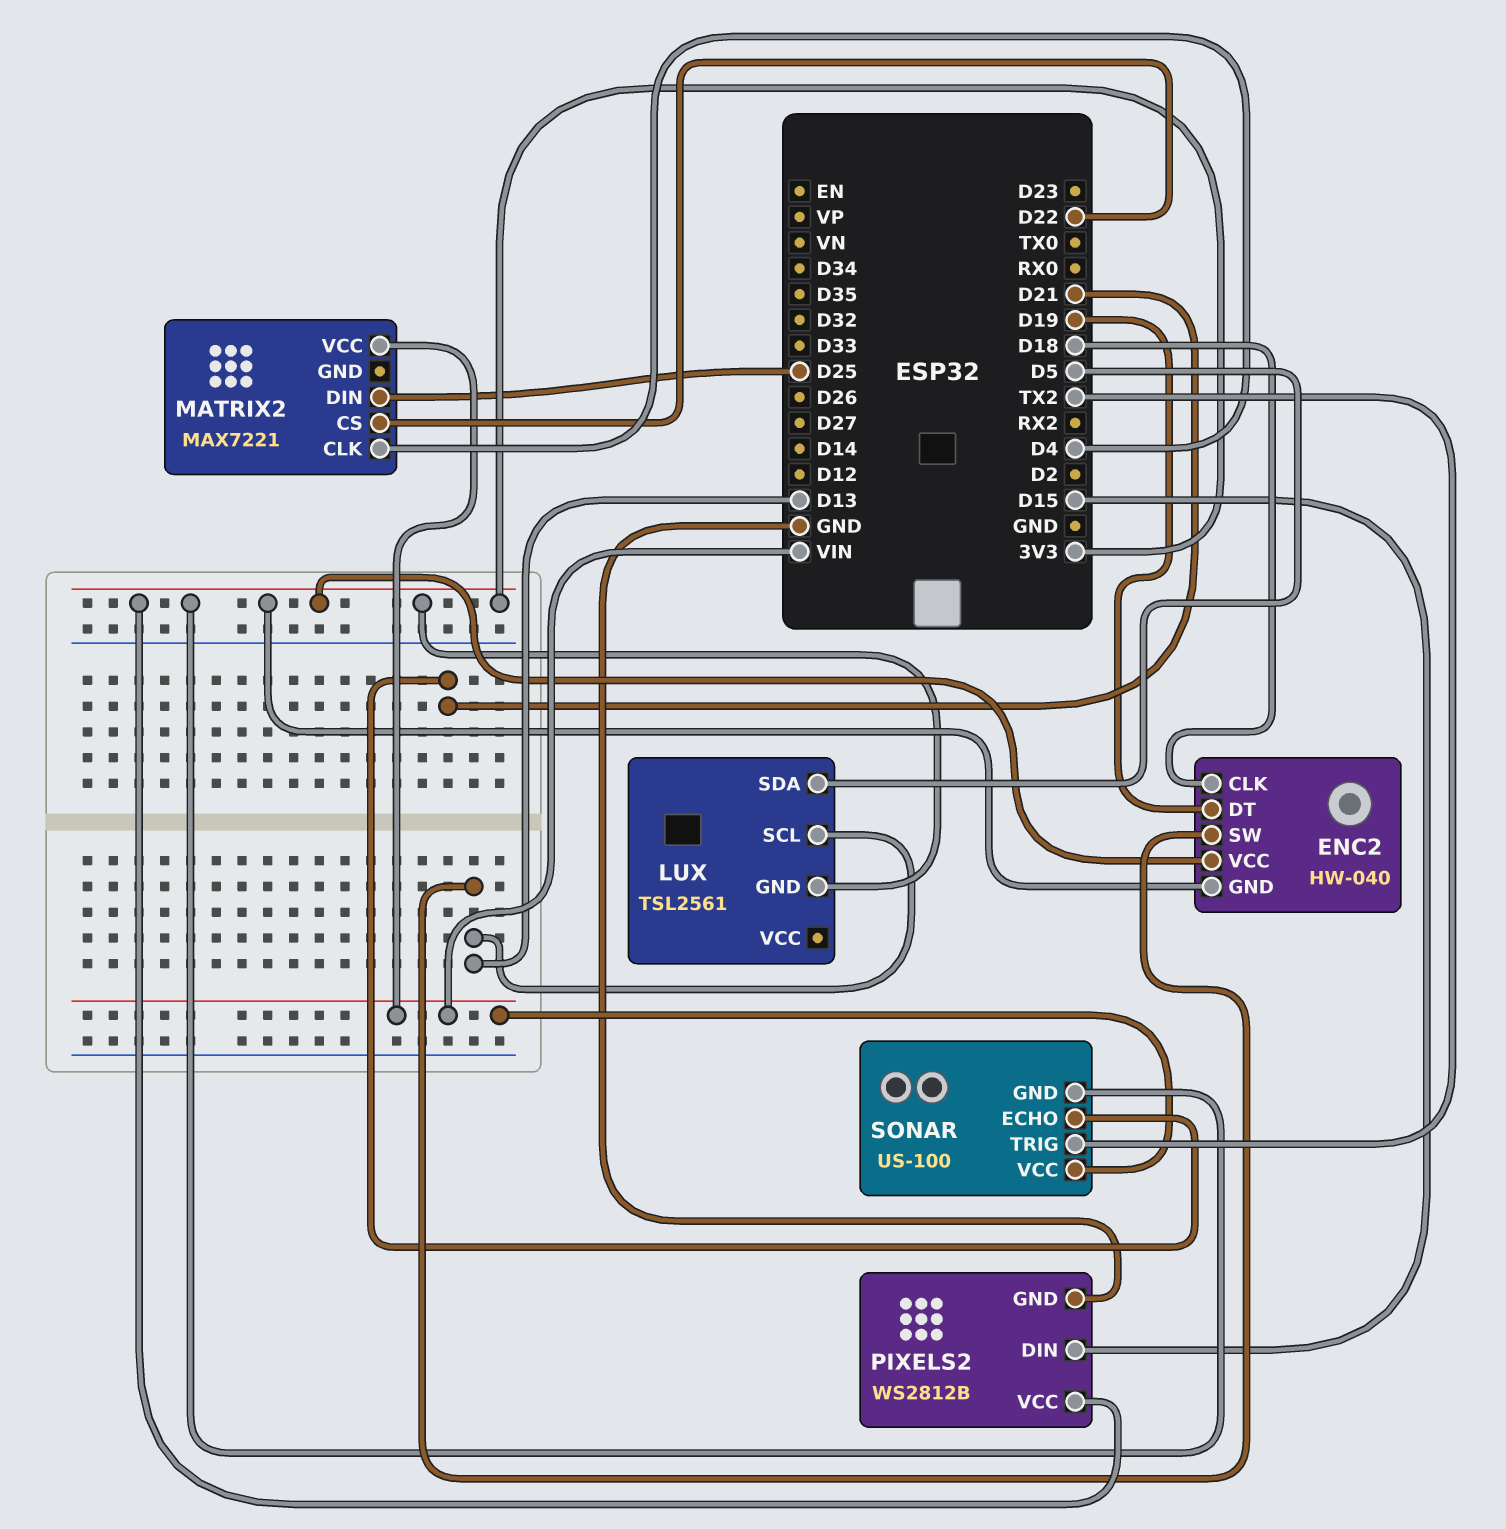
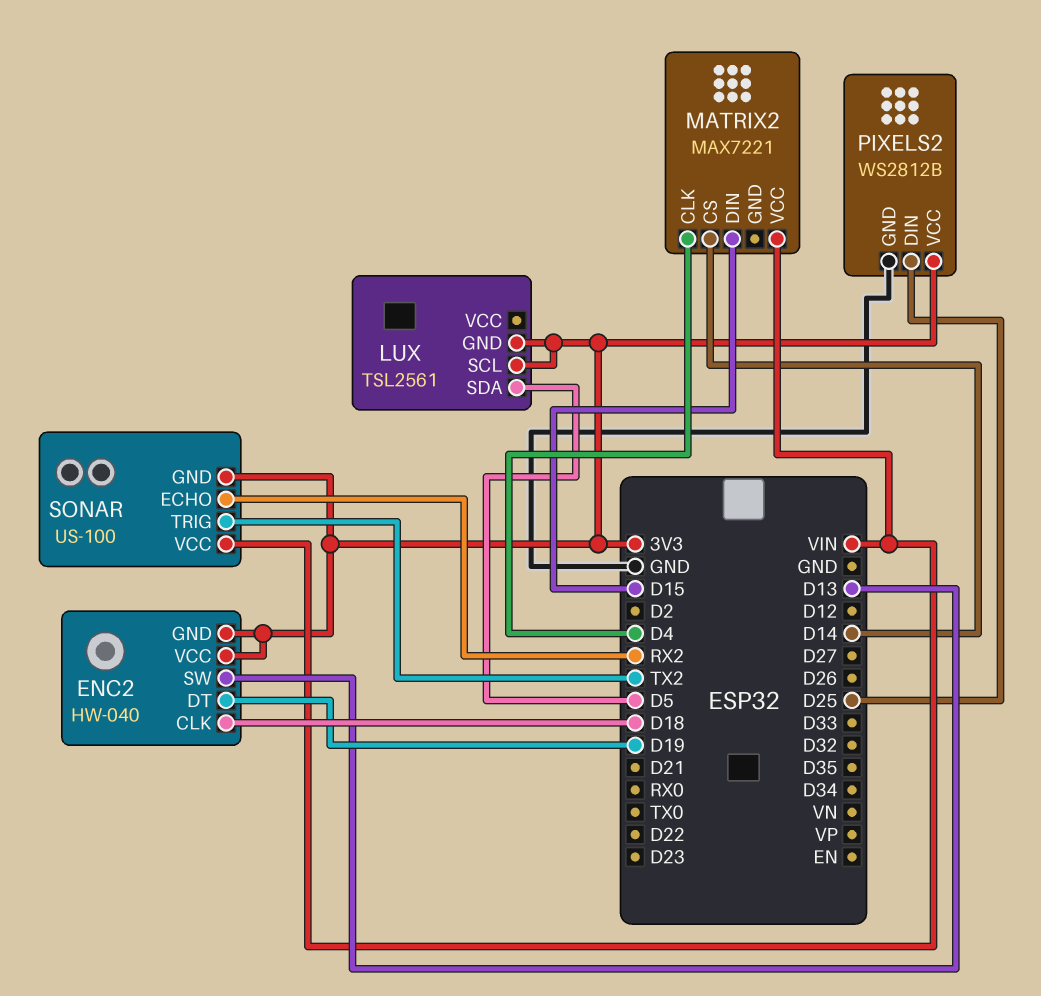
LUX pin SCL: D13 -> 3V3
MATRIX2 pin CS: D22 -> D14
MATRIX2 pin DIN: D25 -> D15
PIXELS2 pin DIN: D15 -> D25
SONAR pin ECHO: D21 -> RX2

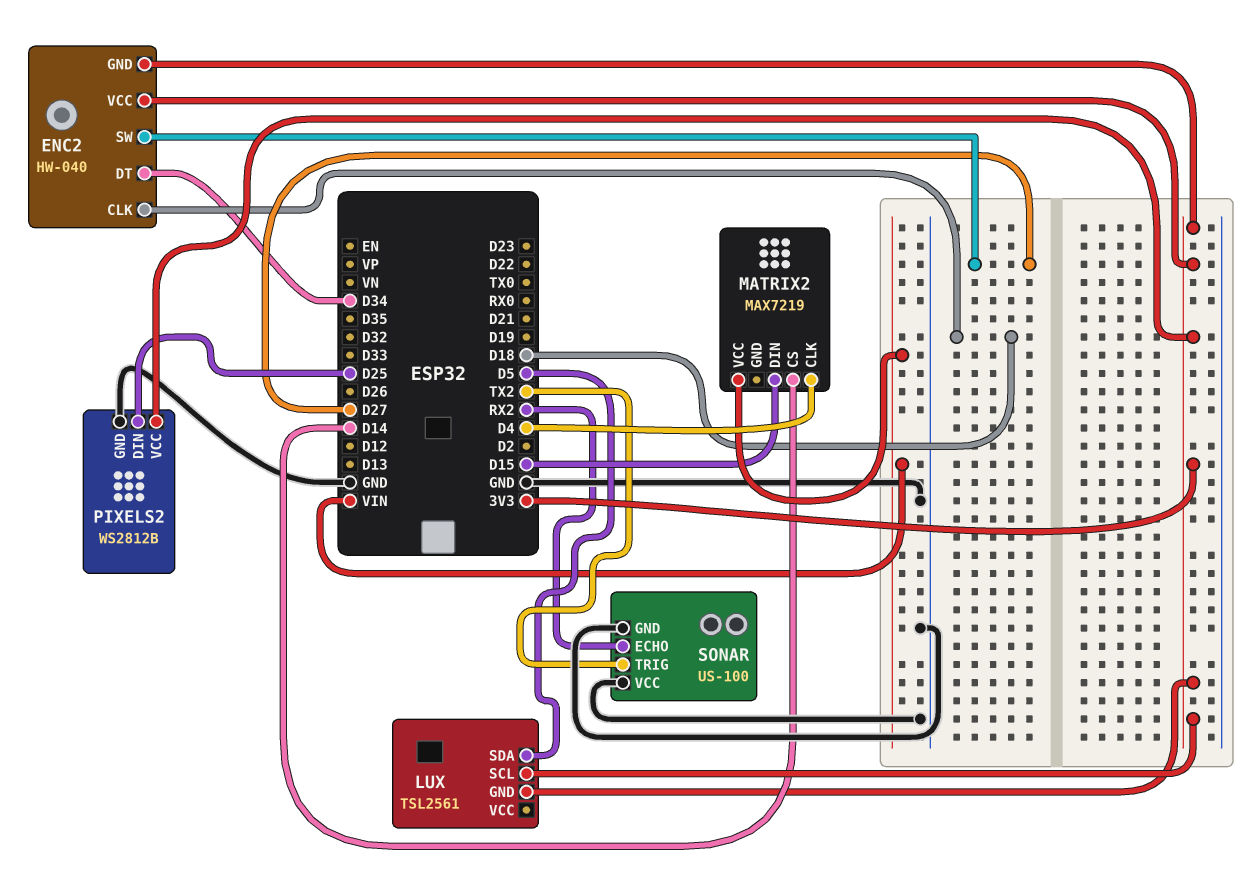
ENC2 pin DT: D19 -> D34
ENC2 pin SW: D13 -> D27
MATRIX2: MAX7221 -> MAX7219
SONAR pin GND: 3V3 -> GND
SONAR pin VCC: VIN -> GND

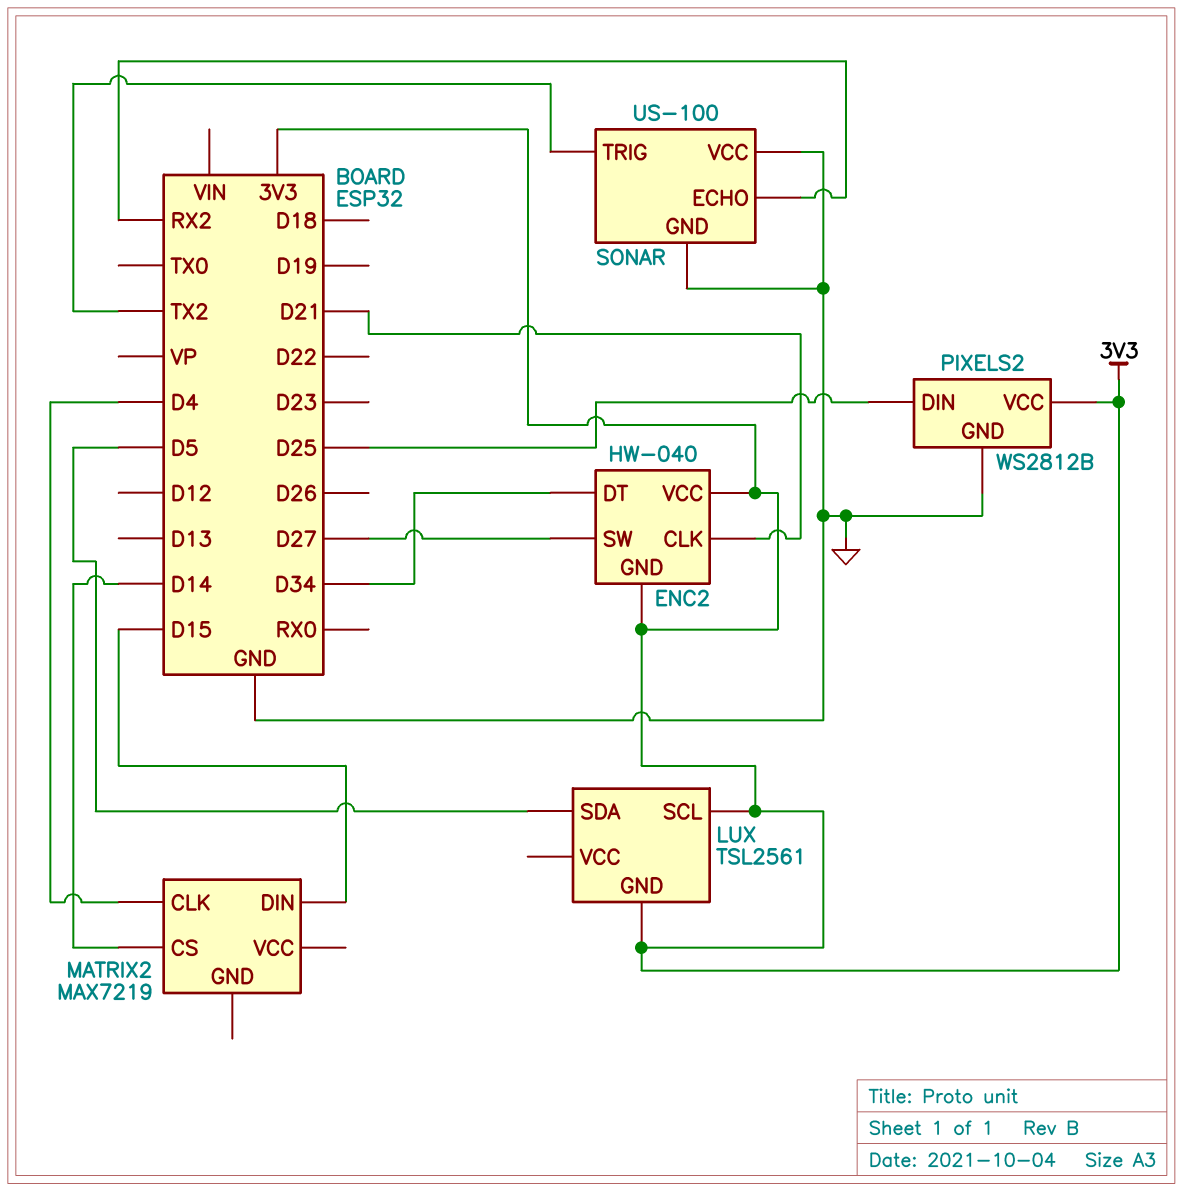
ENC2 pin CLK: D18 -> D21
MATRIX2 pin VCC: VIN -> none

